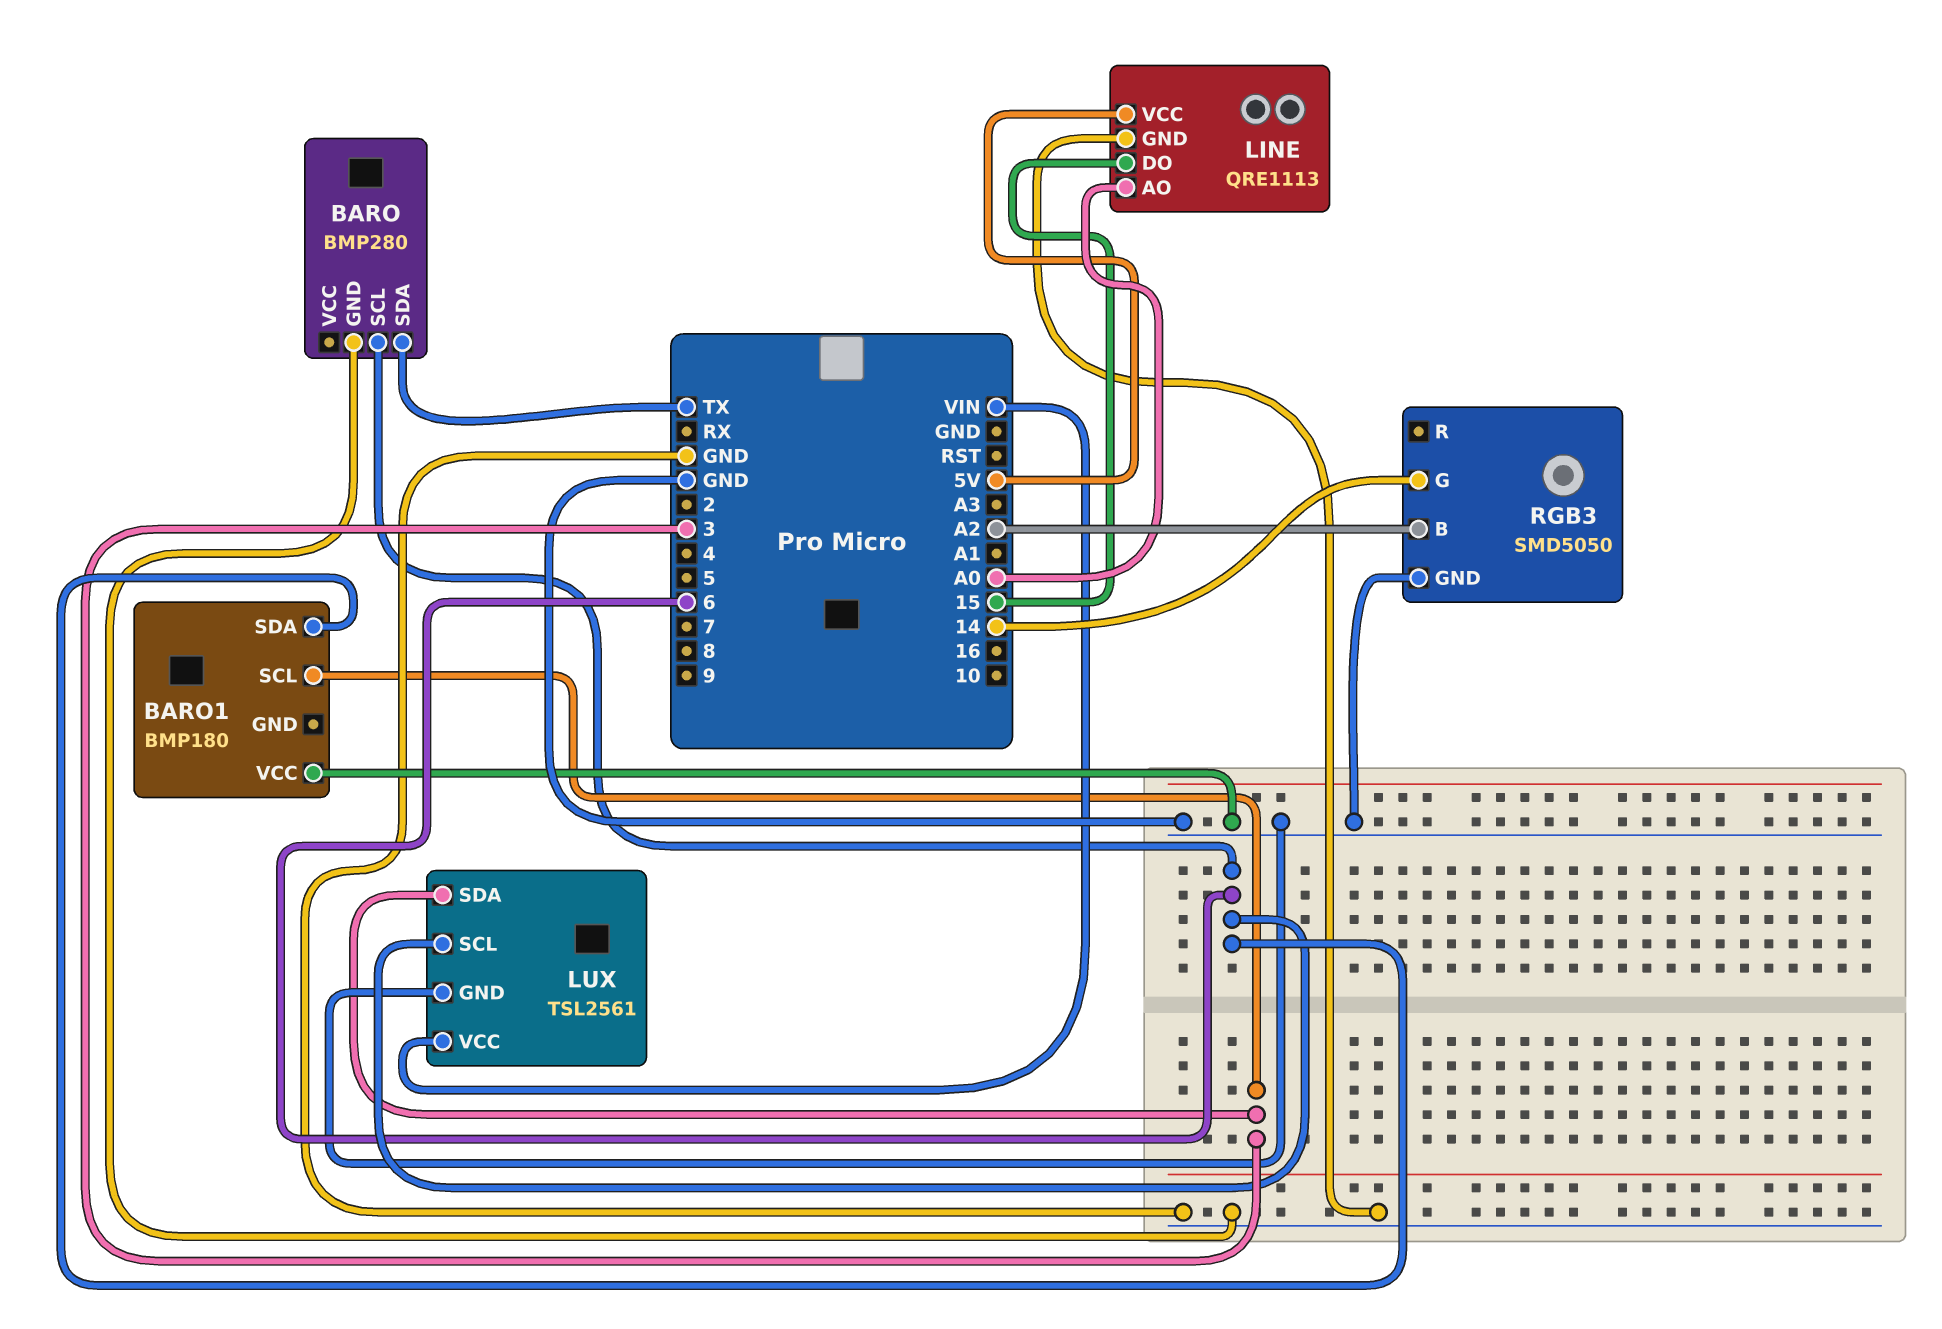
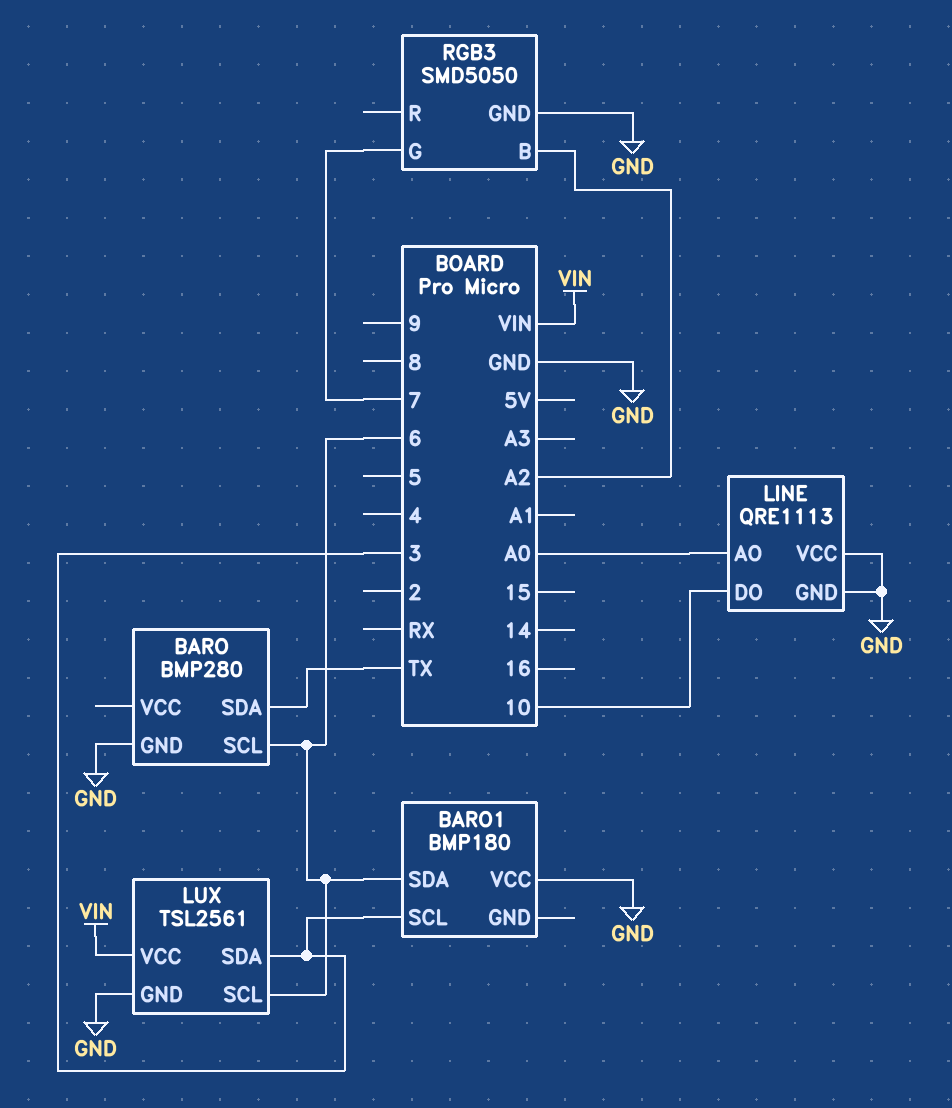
LINE pin DO: 15 -> 10
LINE pin VCC: 5V -> GND
RGB3 pin G: 14 -> 7

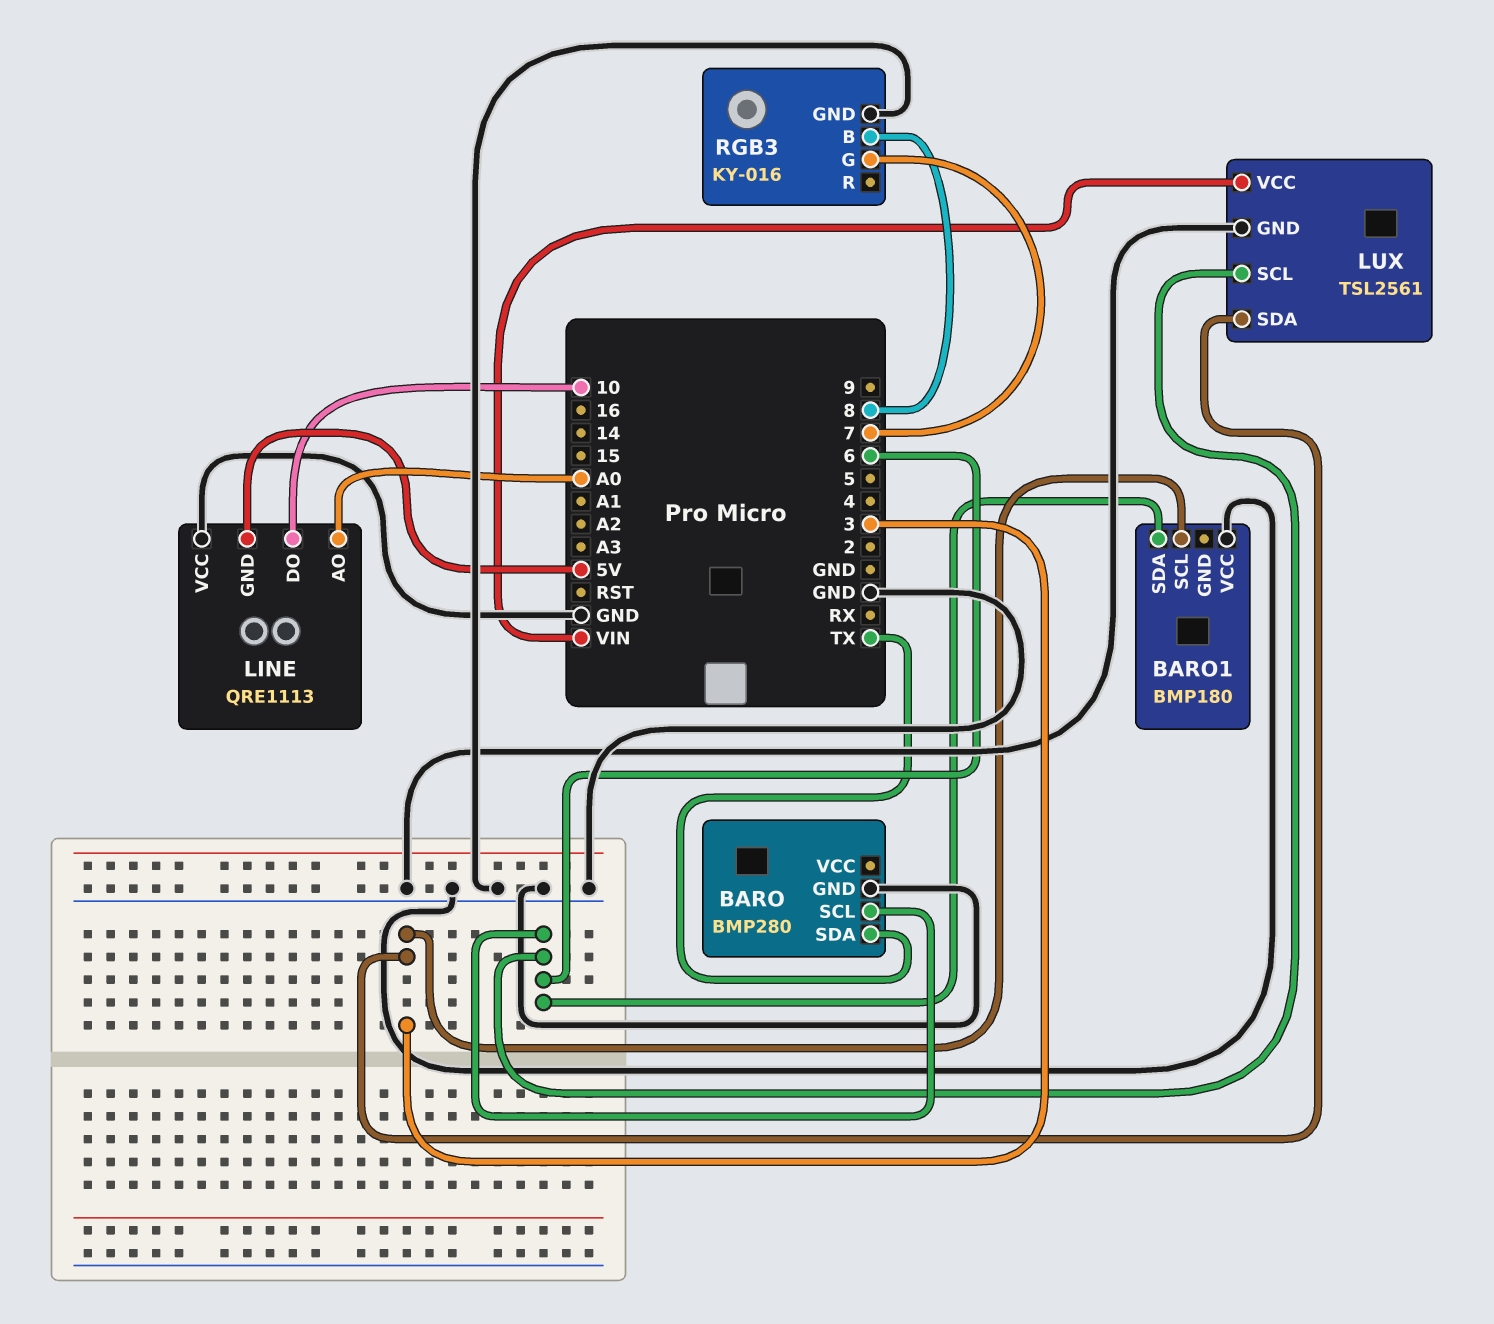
LINE pin GND: GND -> 5V
RGB3: SMD5050 -> KY-016
RGB3 pin B: A2 -> 8

